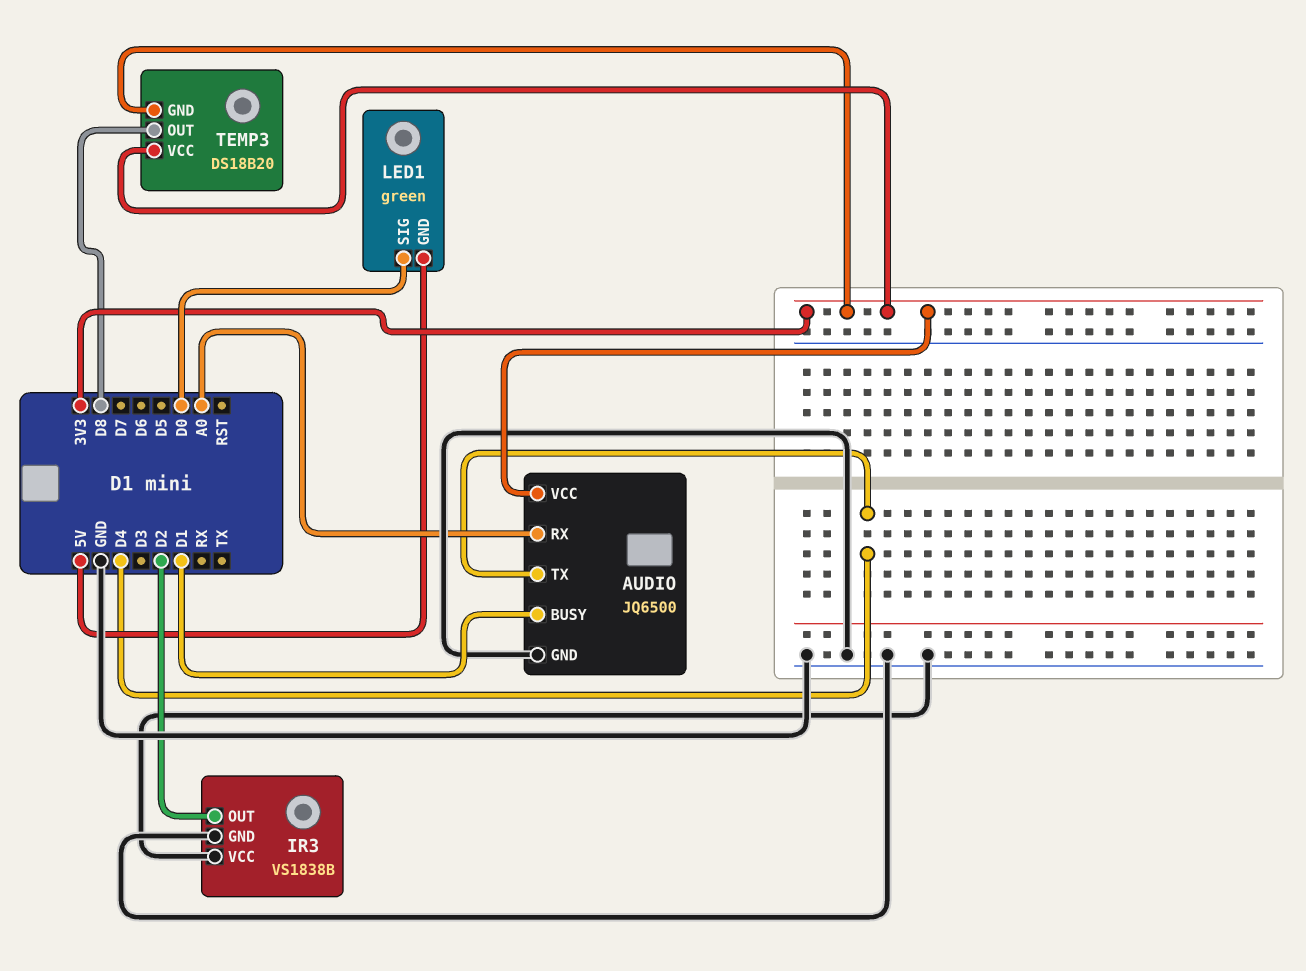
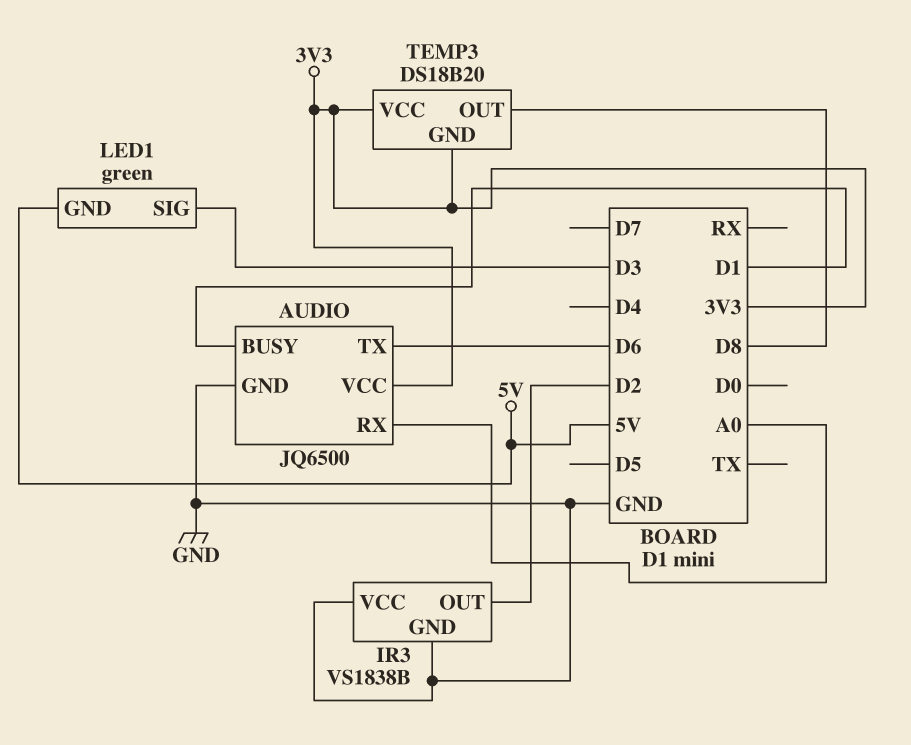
AUDIO pin TX: D4 -> D6
LED1 pin SIG: D0 -> D3

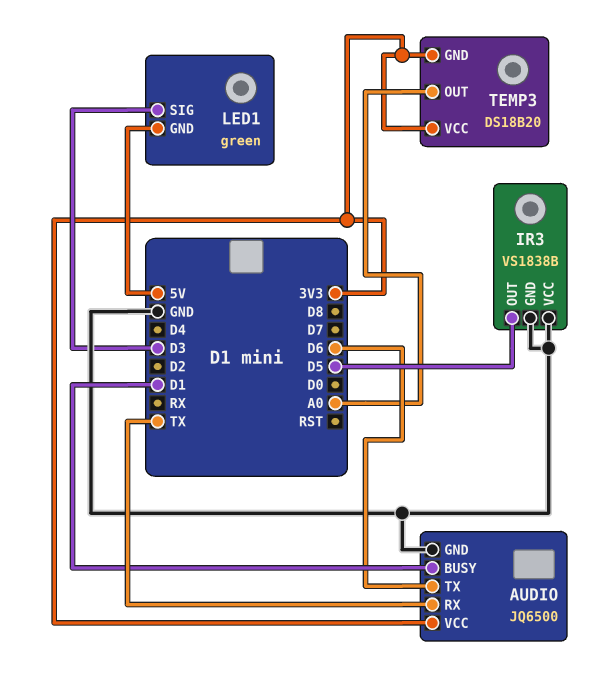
AUDIO pin RX: A0 -> TX
IR3 pin OUT: D2 -> D5
TEMP3 pin OUT: D8 -> A0

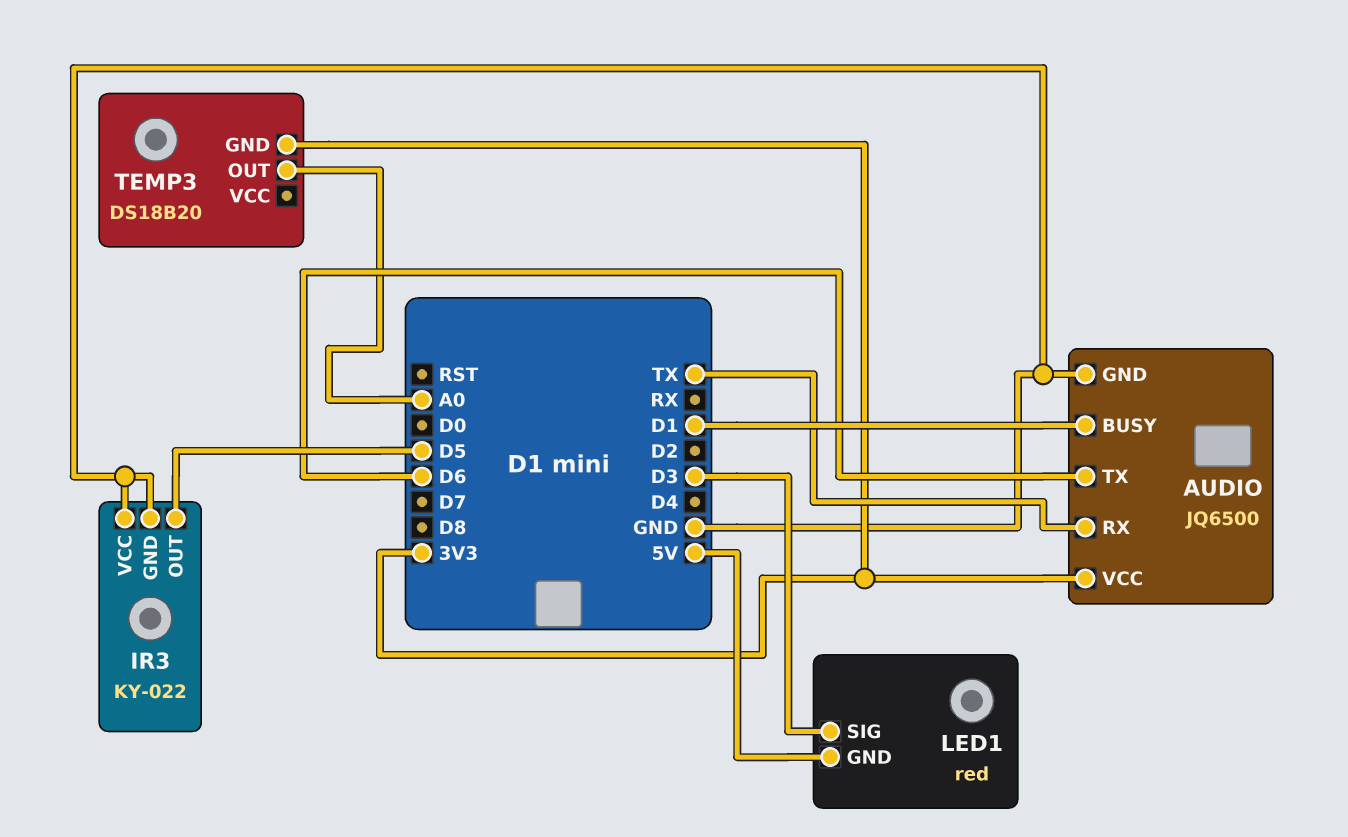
IR3: VS1838B -> KY-022
LED1: green -> red
TEMP3 pin VCC: 3V3 -> none

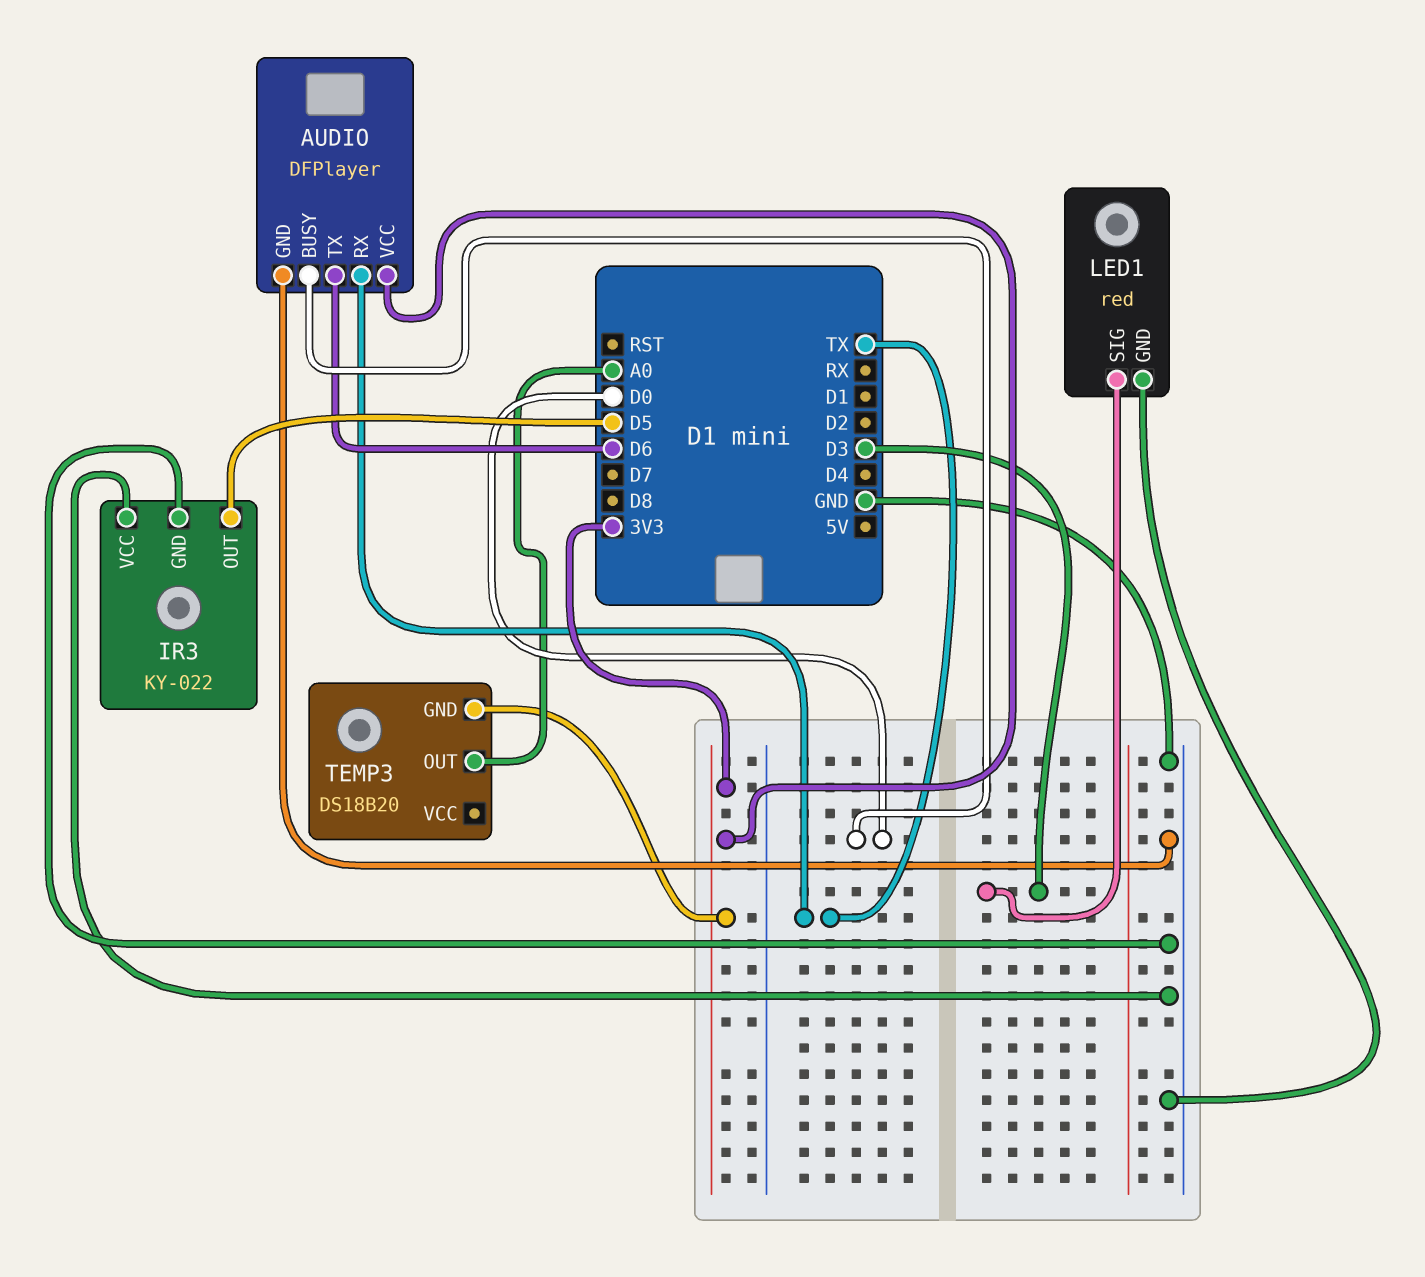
AUDIO: JQ6500 -> DFPlayer
AUDIO pin BUSY: D1 -> D0
LED1 pin GND: 5V -> GND

